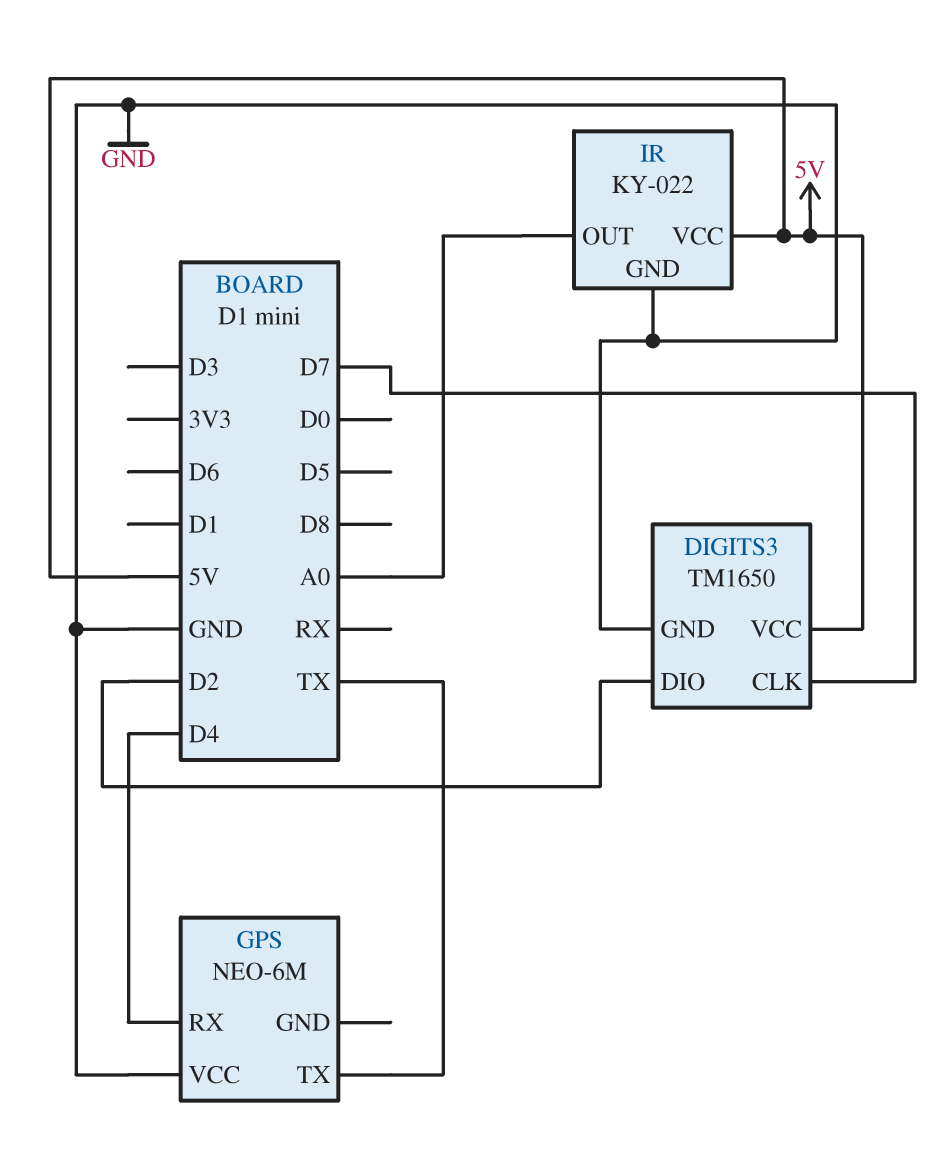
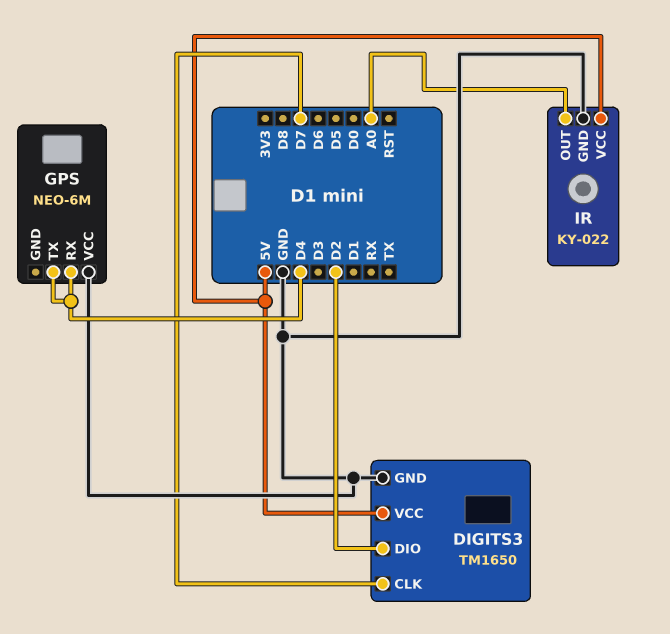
GPS pin TX: TX -> D4

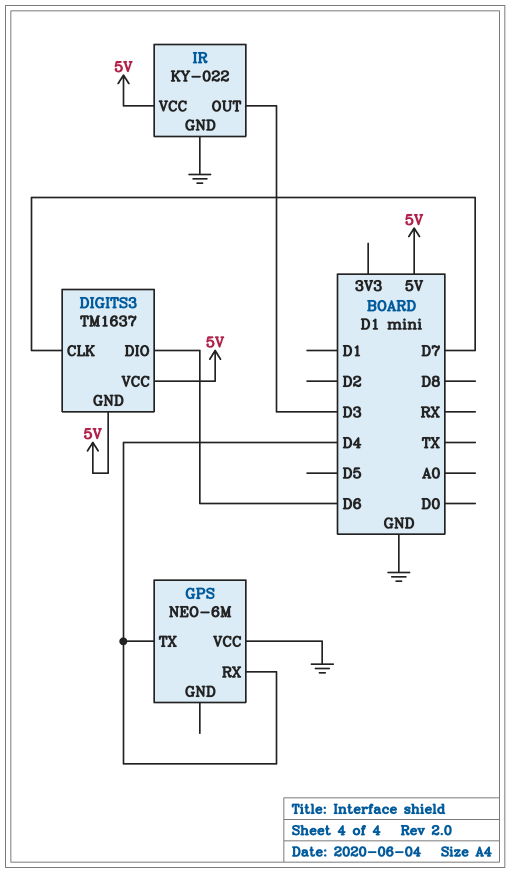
DIGITS3: TM1650 -> TM1637
DIGITS3 pin DIO: D2 -> D6
DIGITS3 pin GND: GND -> 5V
IR pin OUT: A0 -> D3

